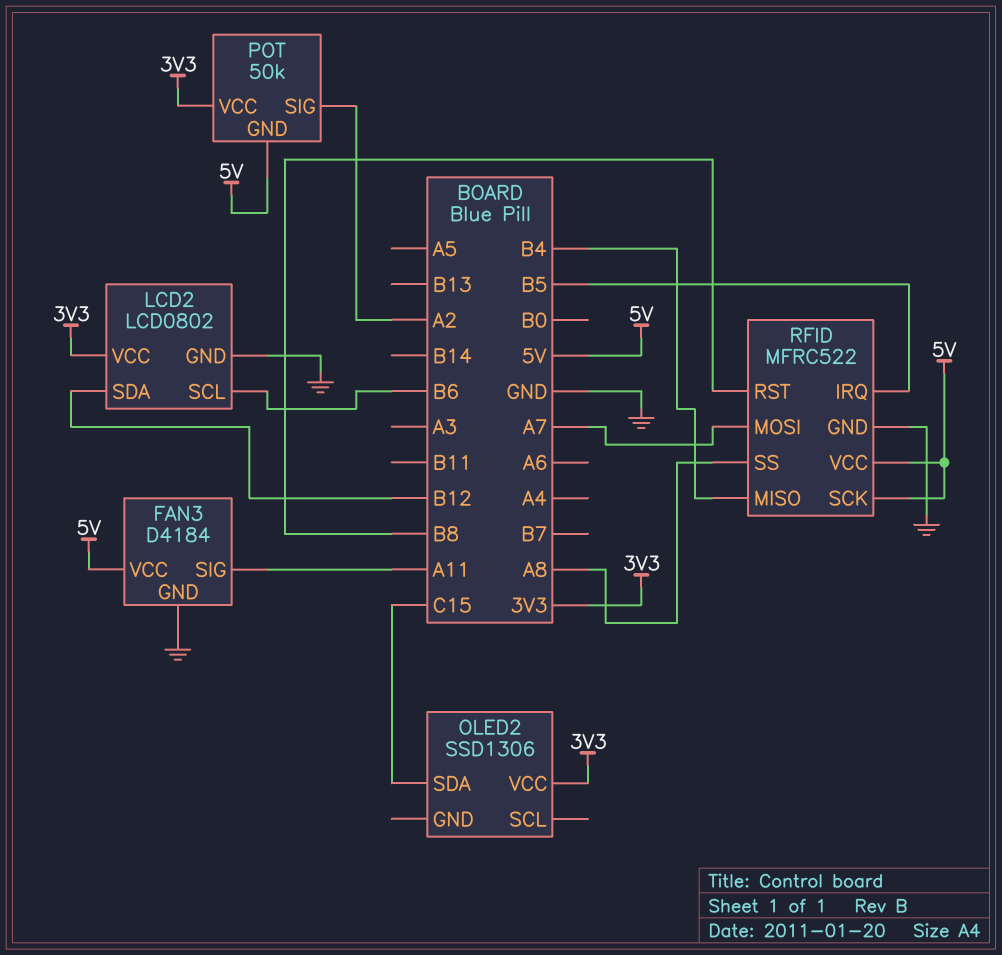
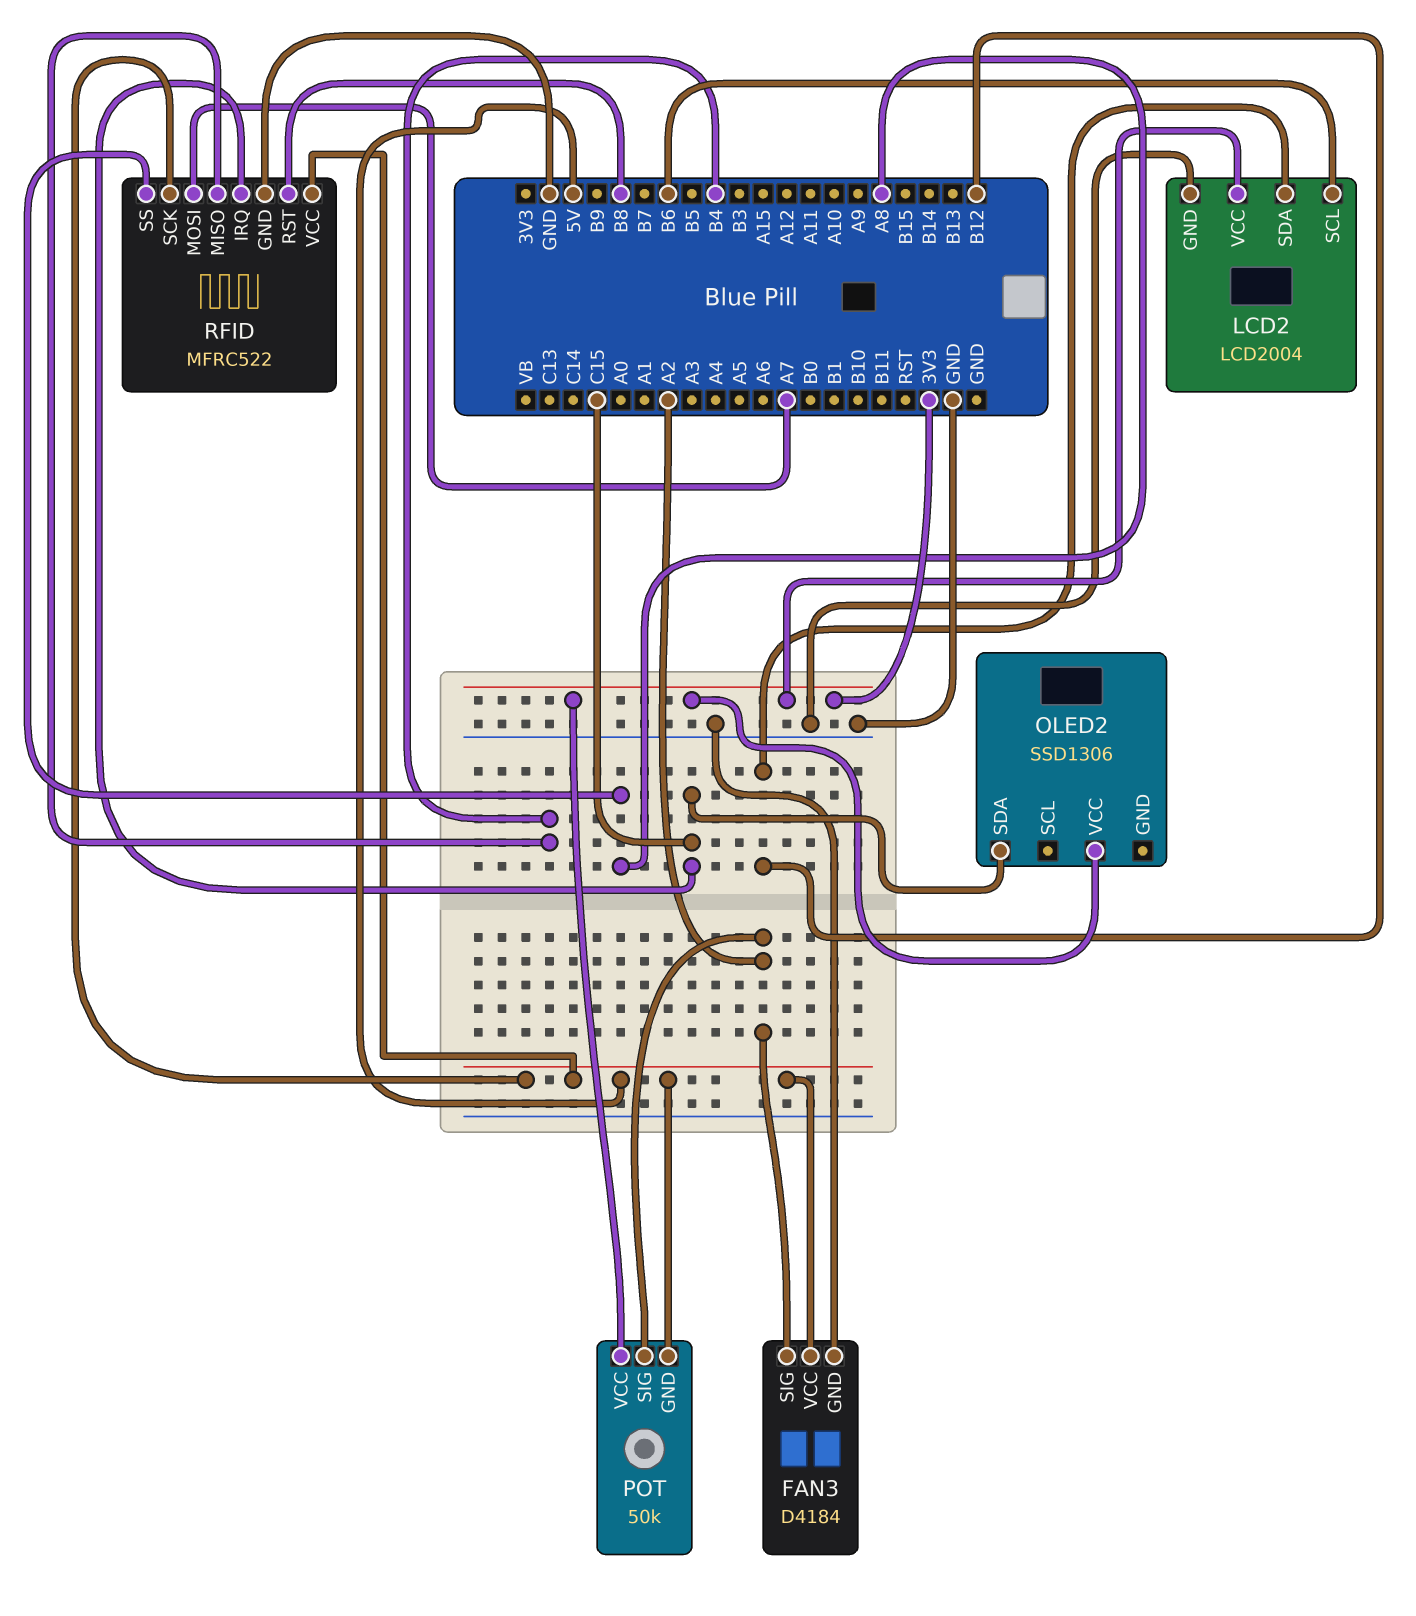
FAN3 pin SIG: A11 -> A2
LCD2: LCD0802 -> LCD2004
RFID pin IRQ: B5 -> C15

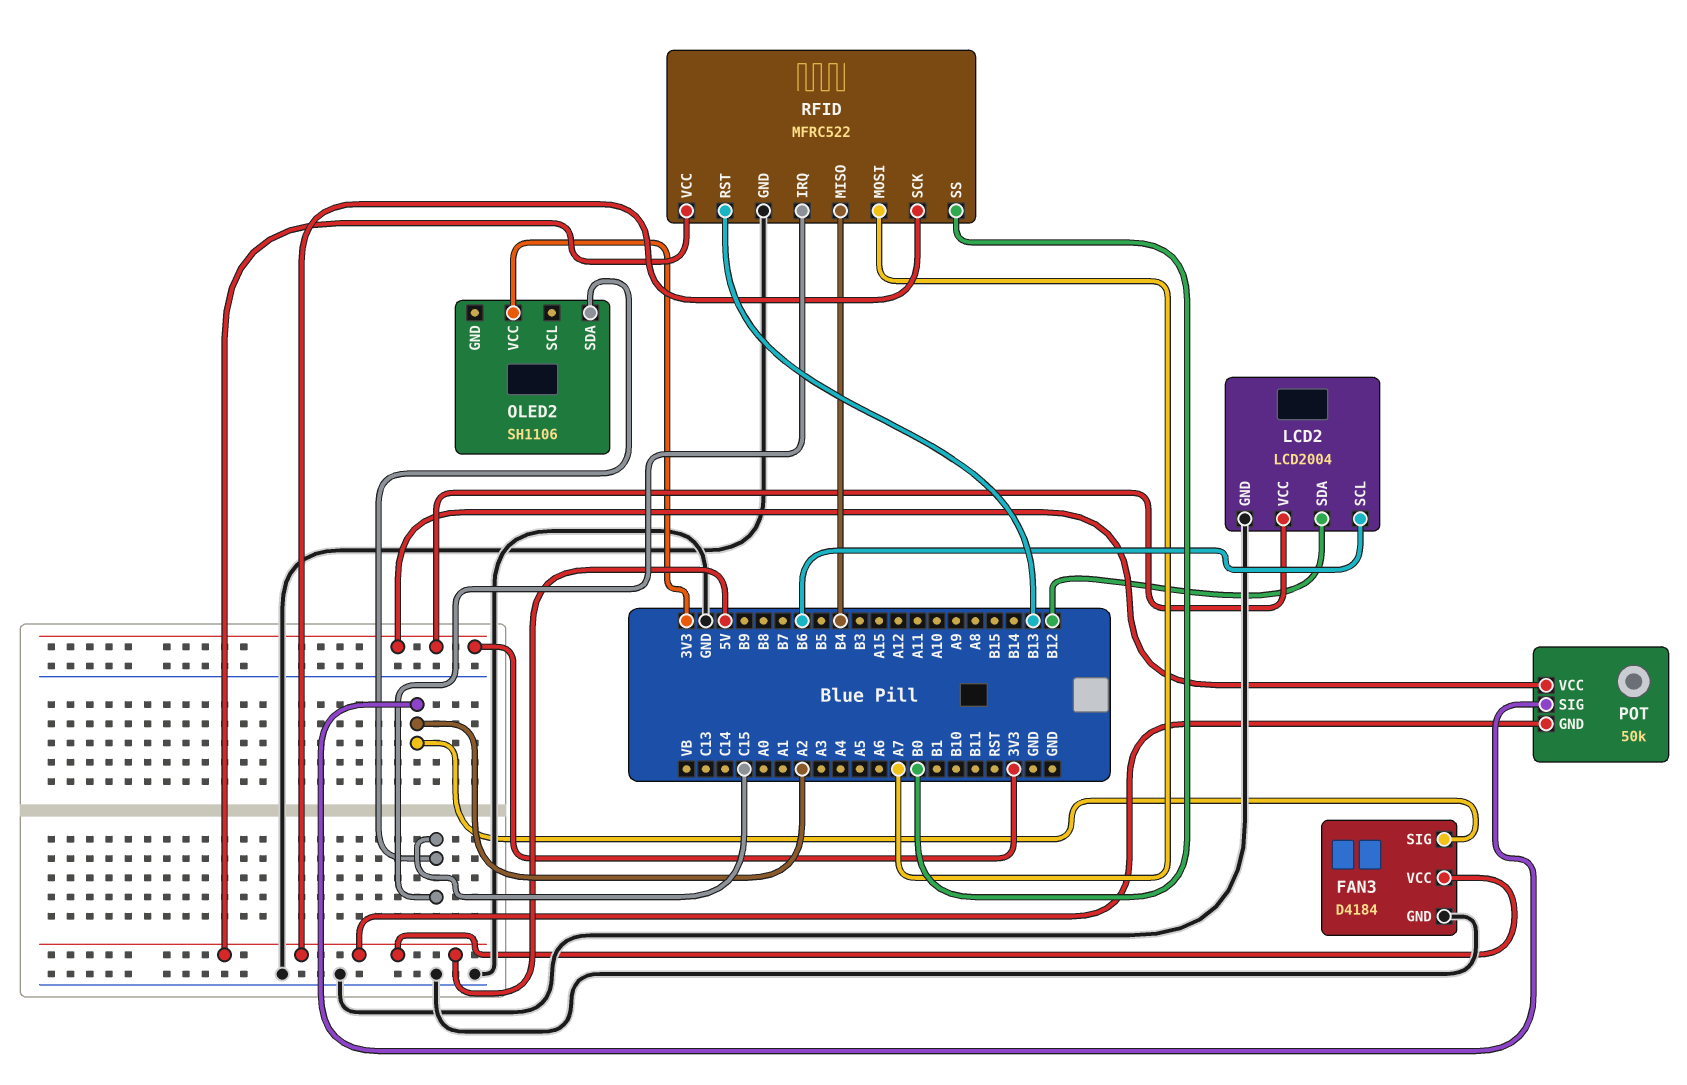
OLED2: SSD1306 -> SH1106
RFID pin RST: B8 -> B13
RFID pin SS: A8 -> B0

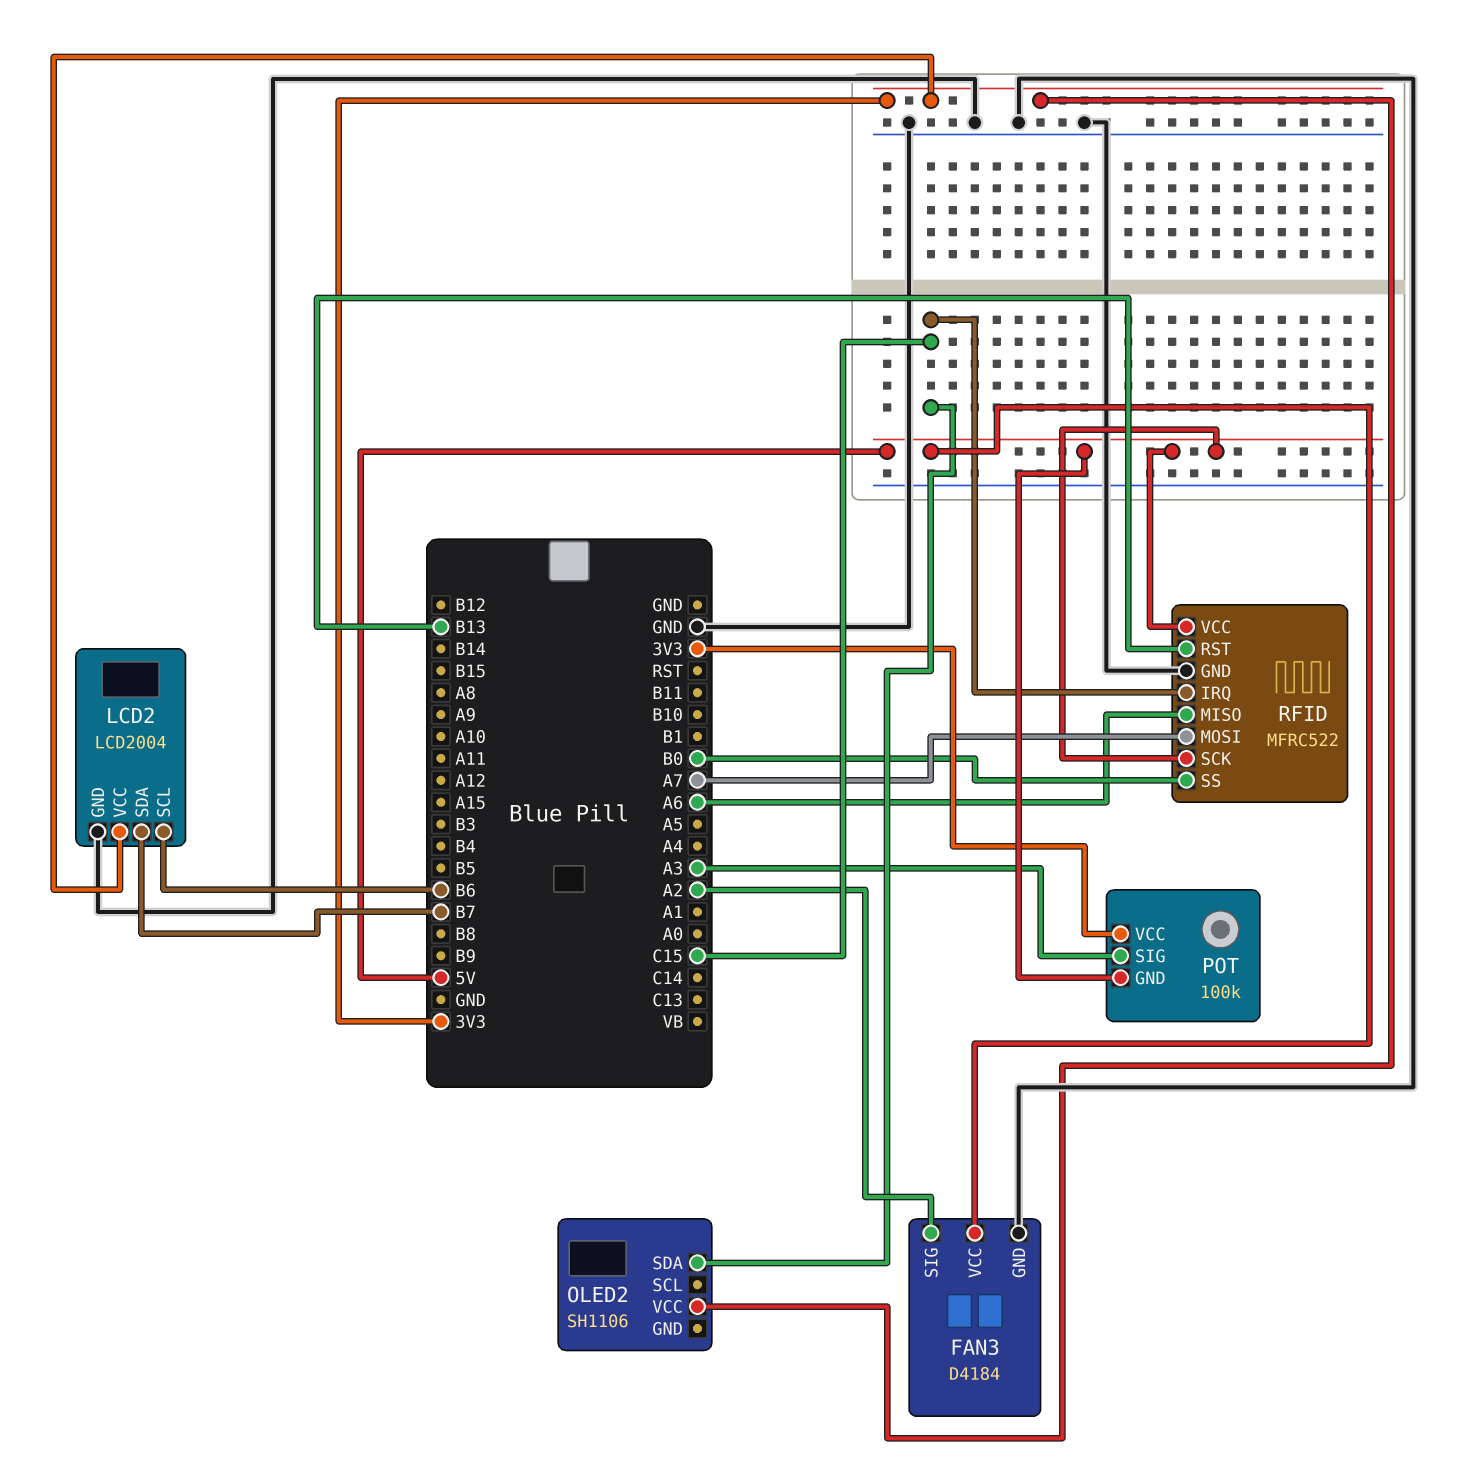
LCD2 pin SDA: B12 -> B7
POT: 50k -> 100k
POT pin SIG: A2 -> A3
RFID pin MISO: B4 -> A6

